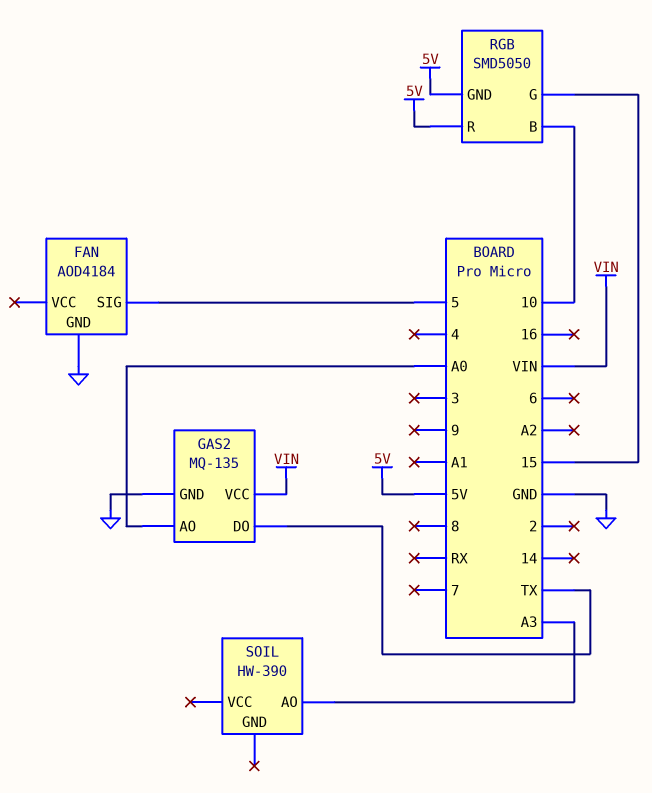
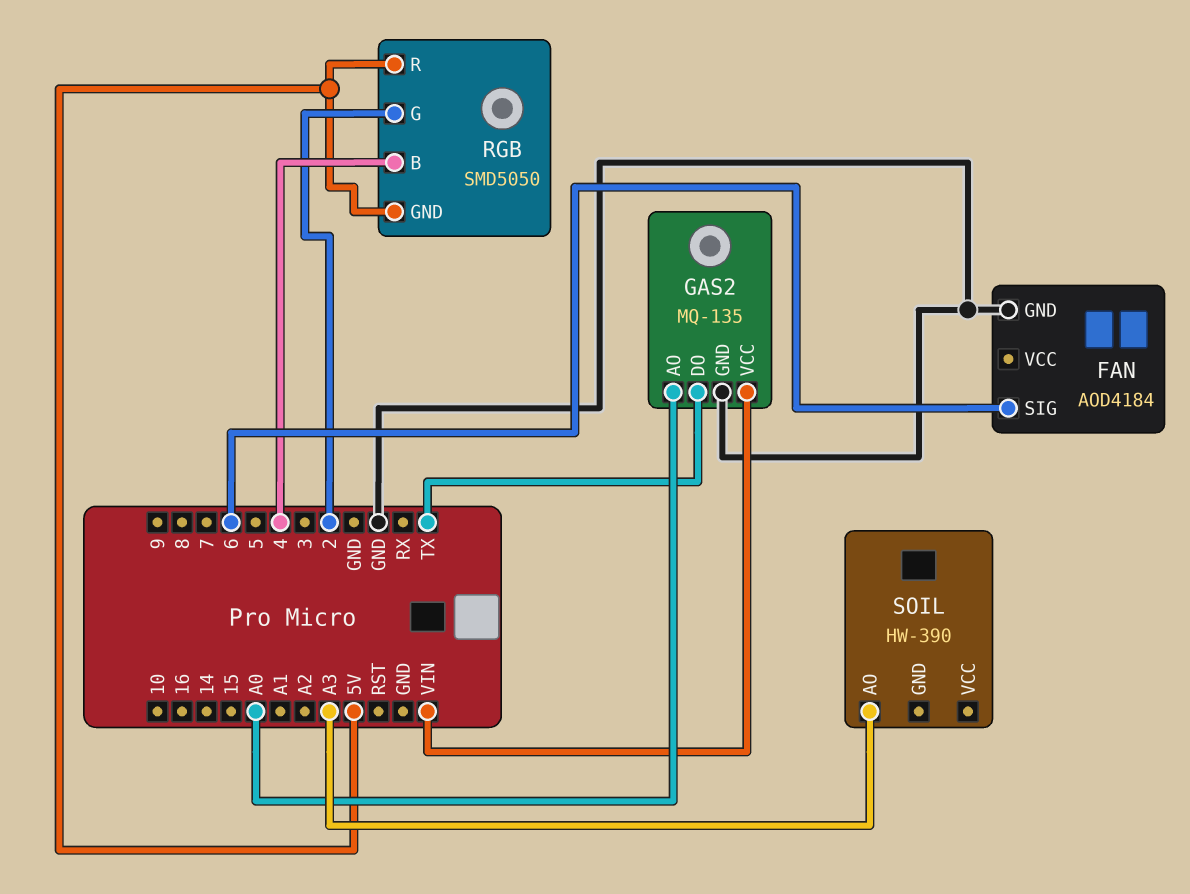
FAN pin SIG: 5 -> 6
RGB pin B: 10 -> 4
RGB pin G: 15 -> 2

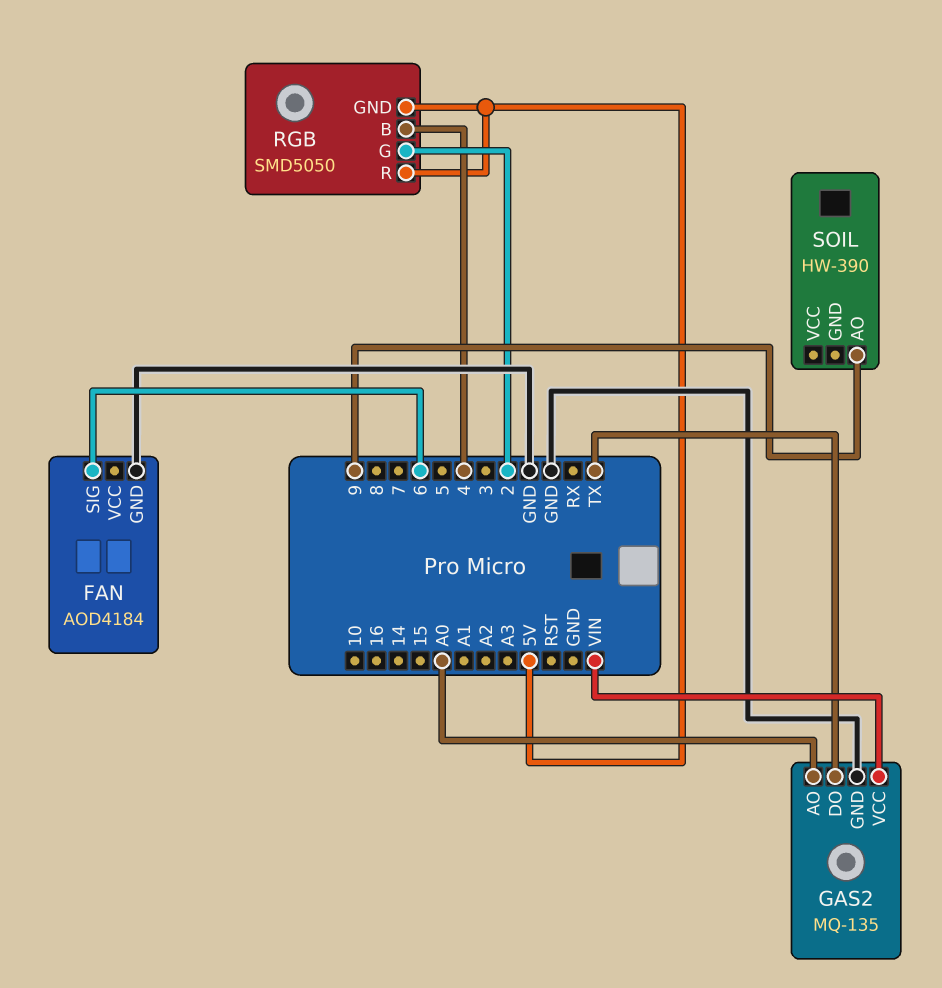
SOIL pin AO: A3 -> 9

